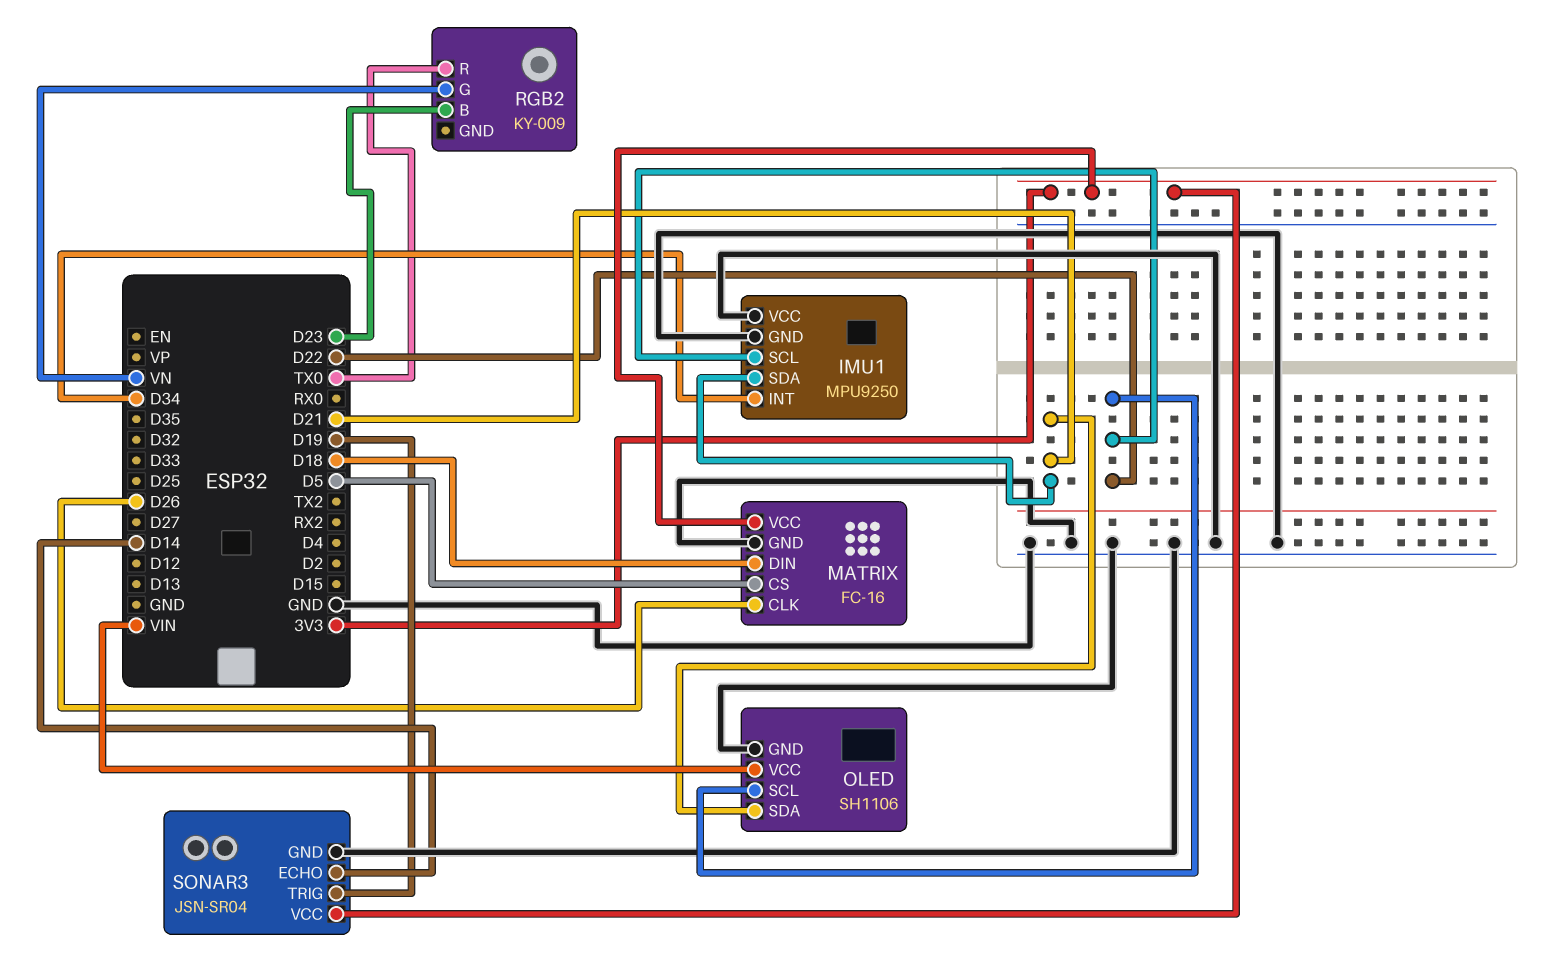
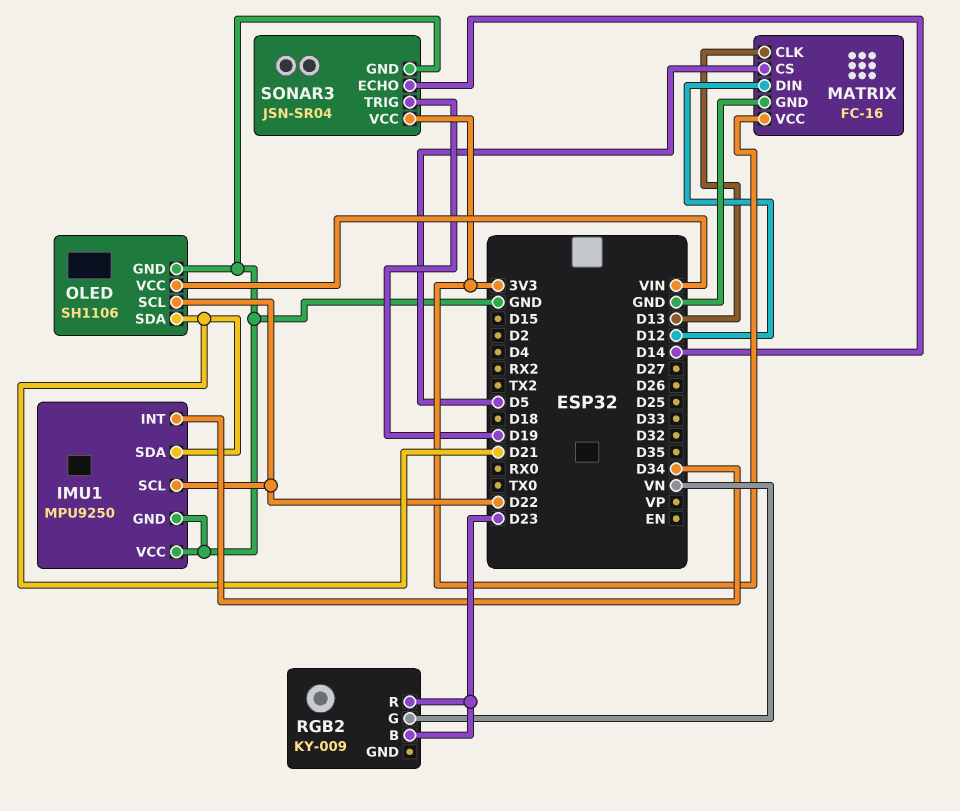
MATRIX pin CLK: D26 -> D13
MATRIX pin DIN: D18 -> D12
RGB2 pin R: TX0 -> D23

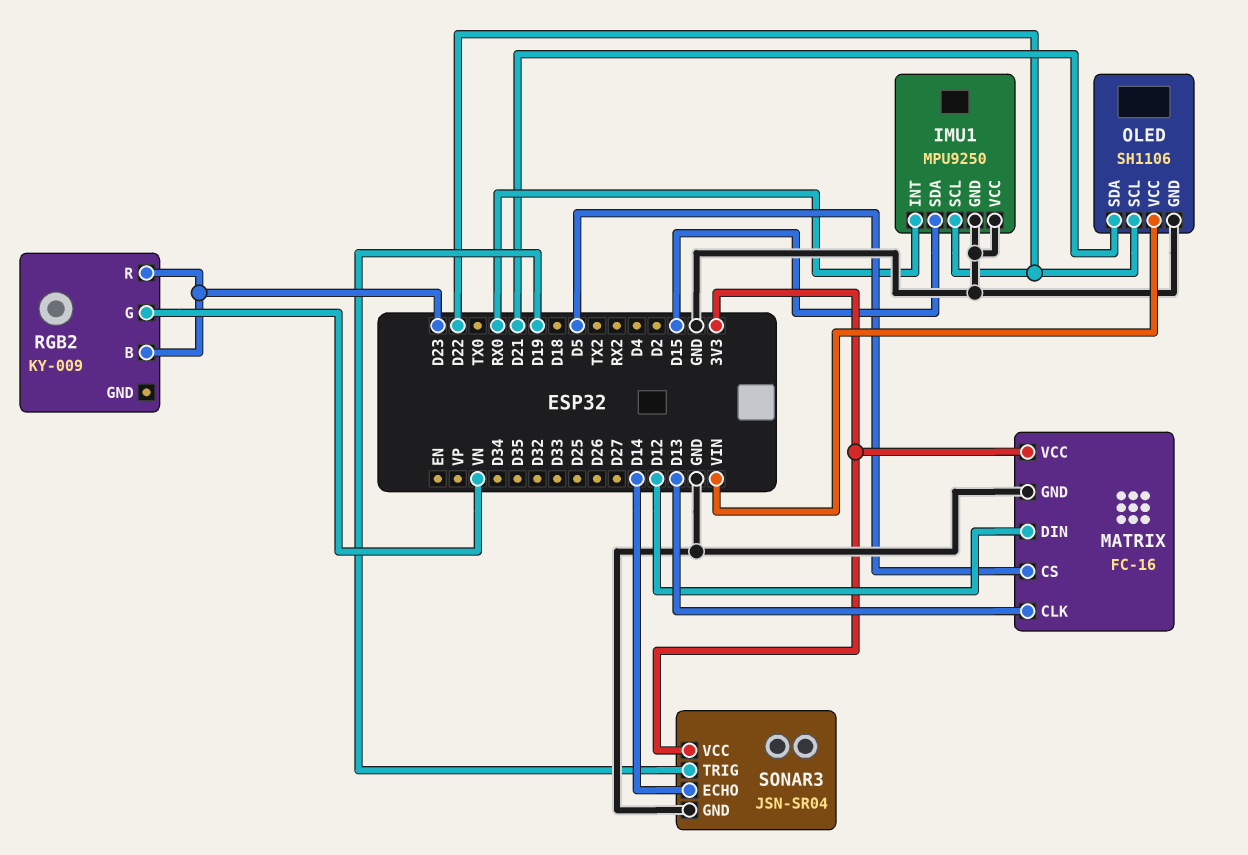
IMU1 pin INT: D34 -> RX0
IMU1 pin SDA: D21 -> D15

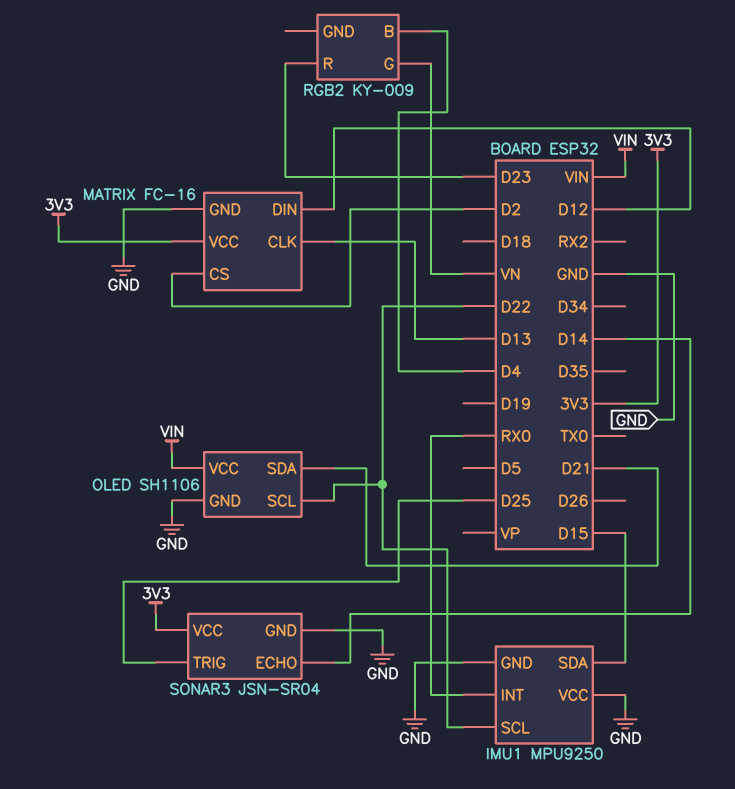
MATRIX pin CS: D5 -> D2
RGB2 pin B: D23 -> D4
SONAR3 pin TRIG: D19 -> D25

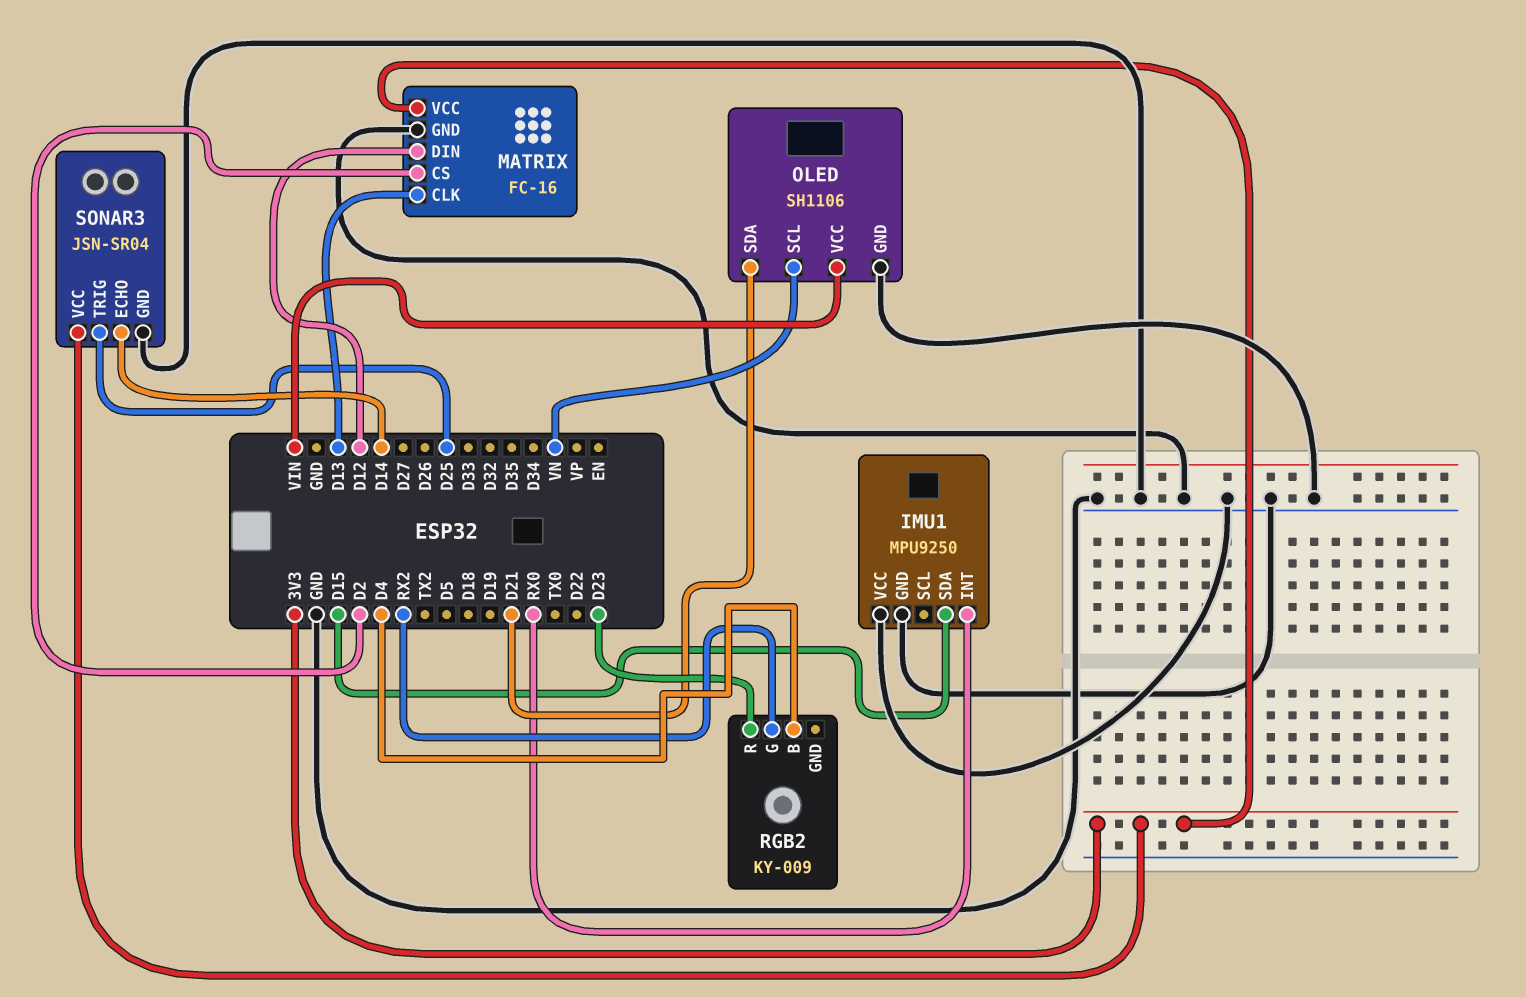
IMU1 pin SCL: D22 -> none
OLED pin SCL: D22 -> VN
RGB2 pin G: VN -> RX2

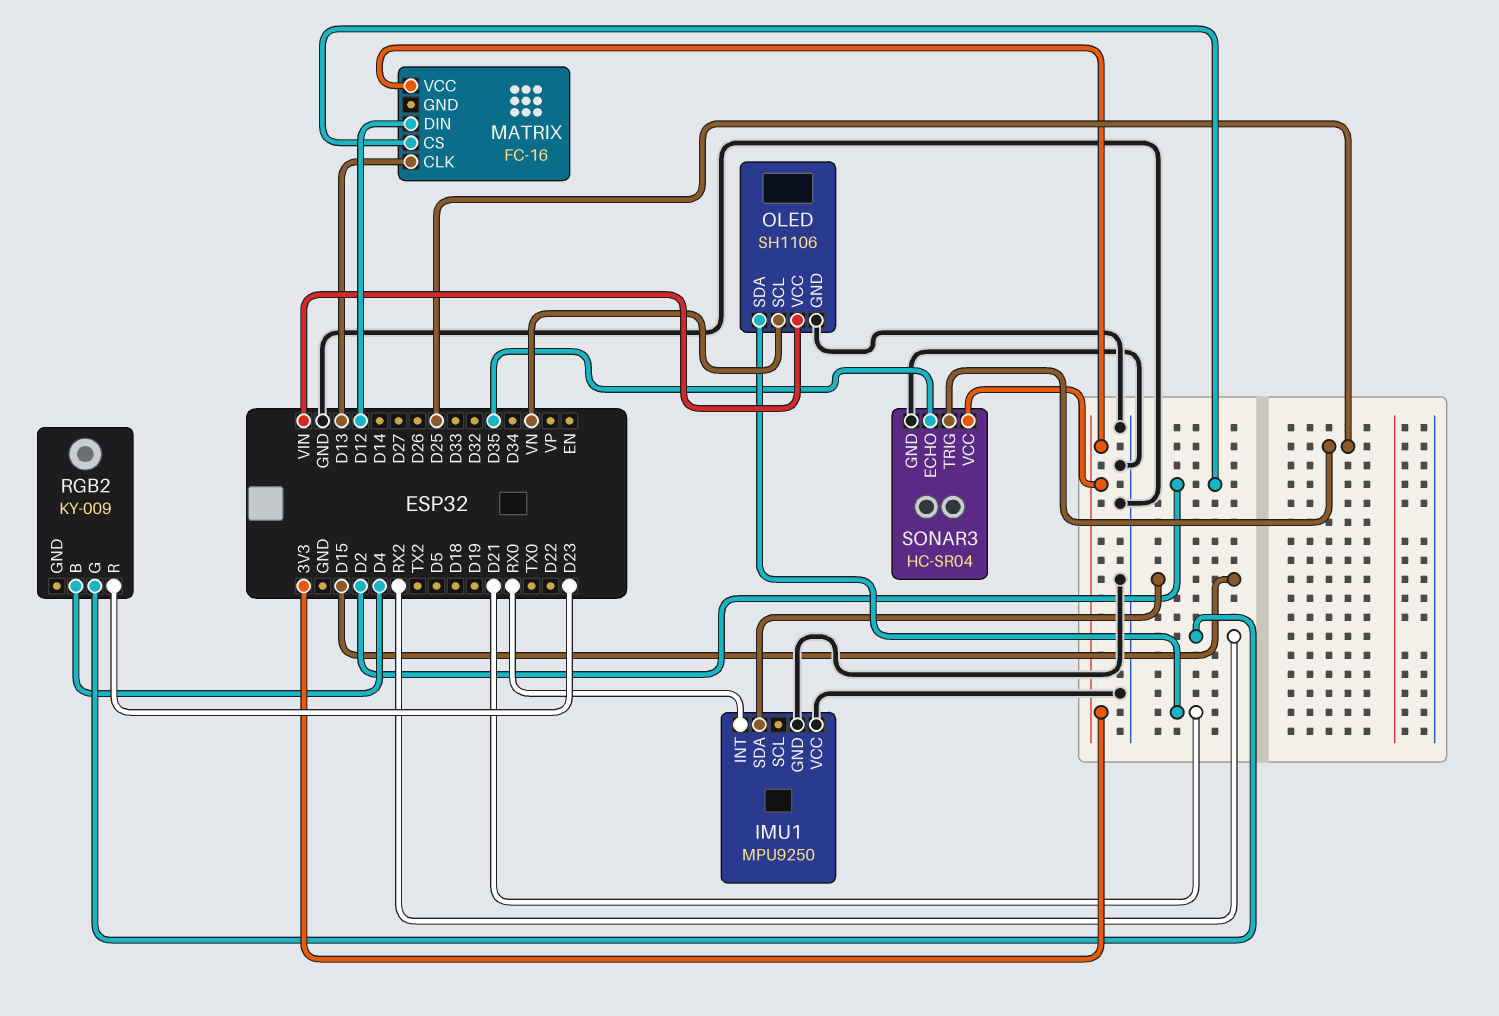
MATRIX pin GND: GND -> none
SONAR3: JSN-SR04 -> HC-SR04
SONAR3 pin ECHO: D14 -> D35

